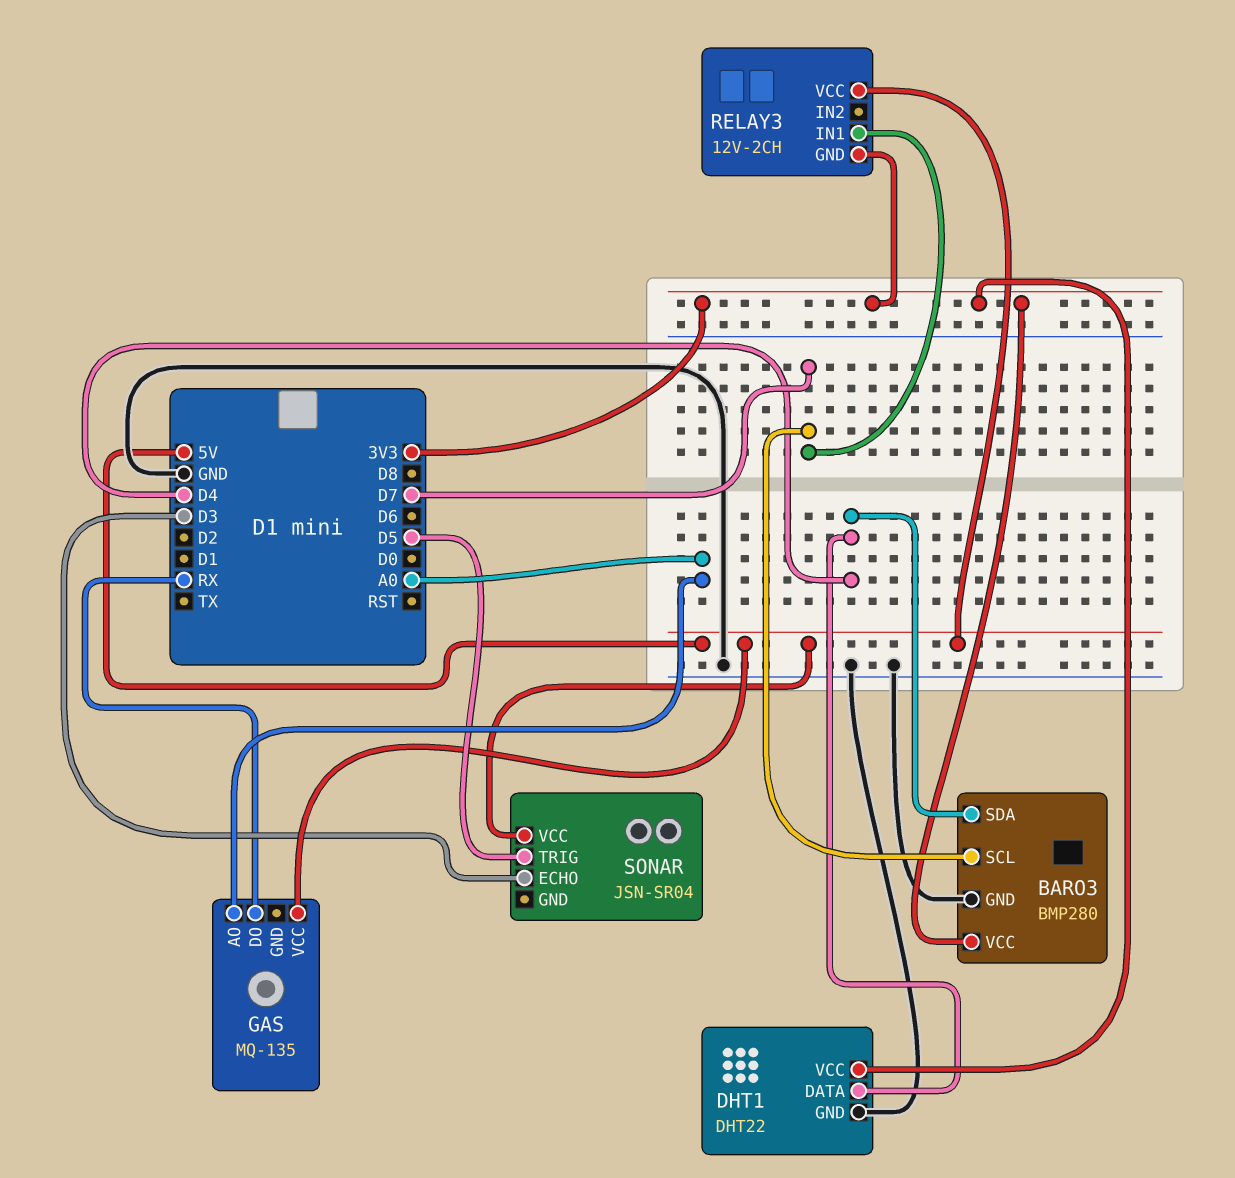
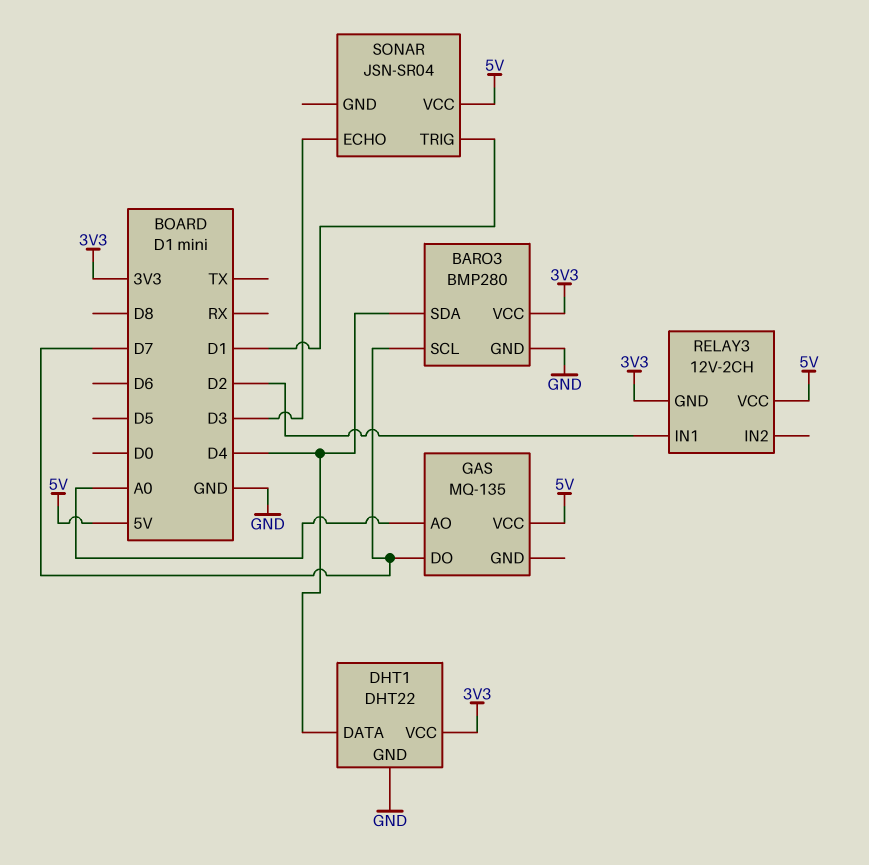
GAS pin DO: RX -> D7
RELAY3 pin IN1: D7 -> D2
SONAR pin TRIG: D5 -> D1

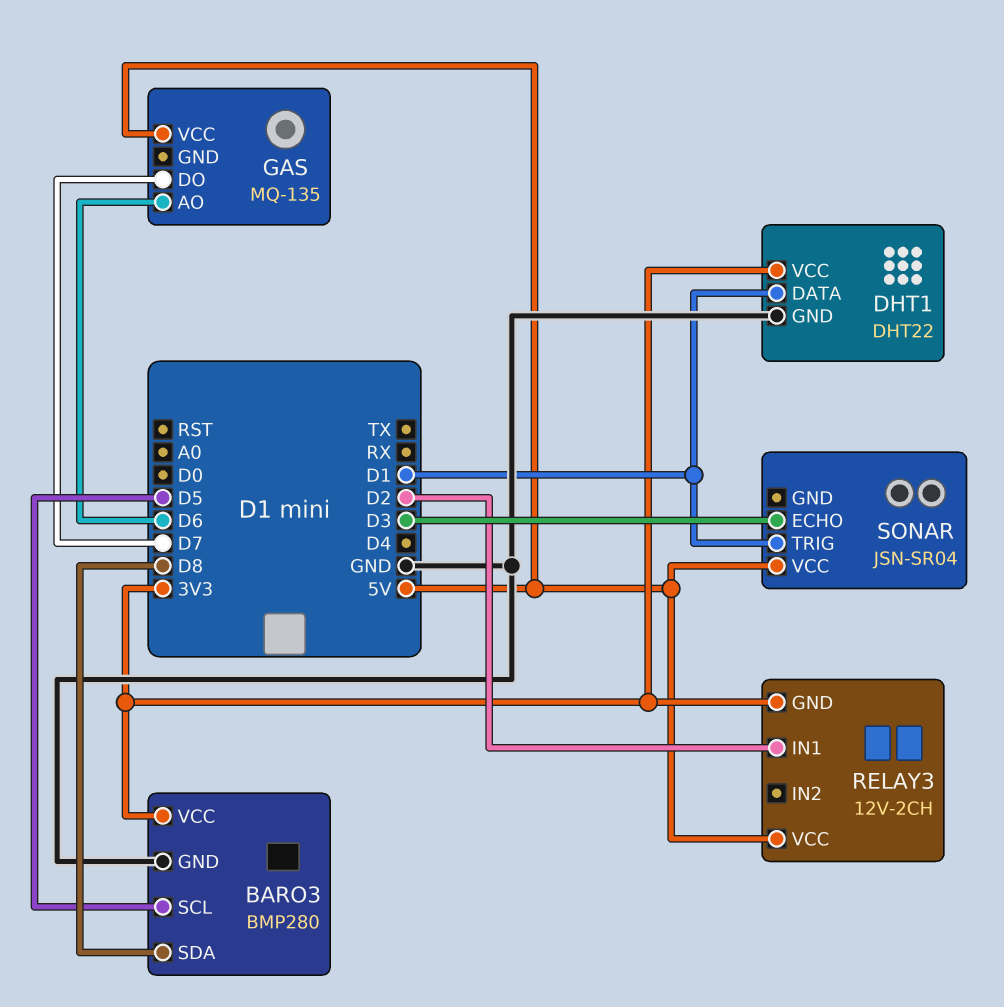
BARO3 pin SCL: D7 -> D5
BARO3 pin SDA: D4 -> D8
DHT1 pin DATA: D4 -> D1
GAS pin AO: A0 -> D6

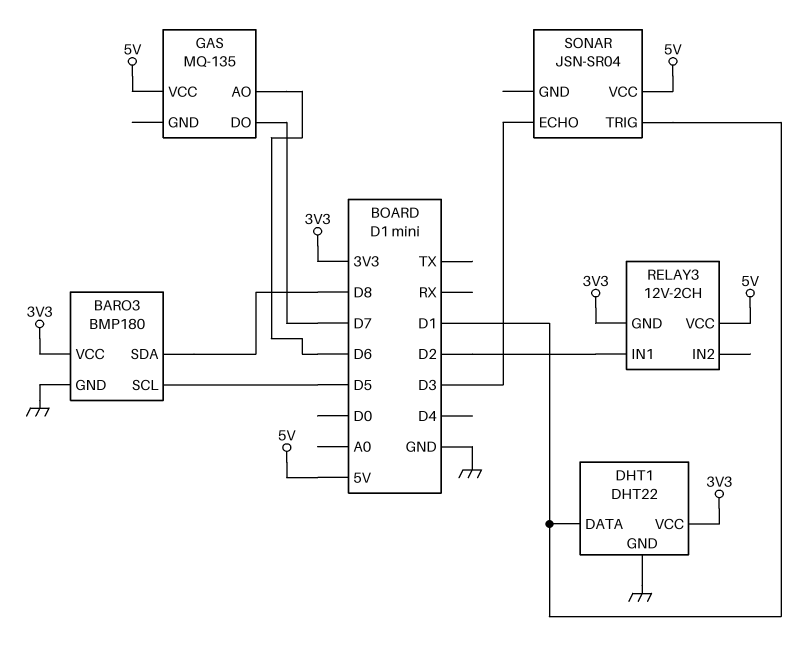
BARO3: BMP280 -> BMP180

